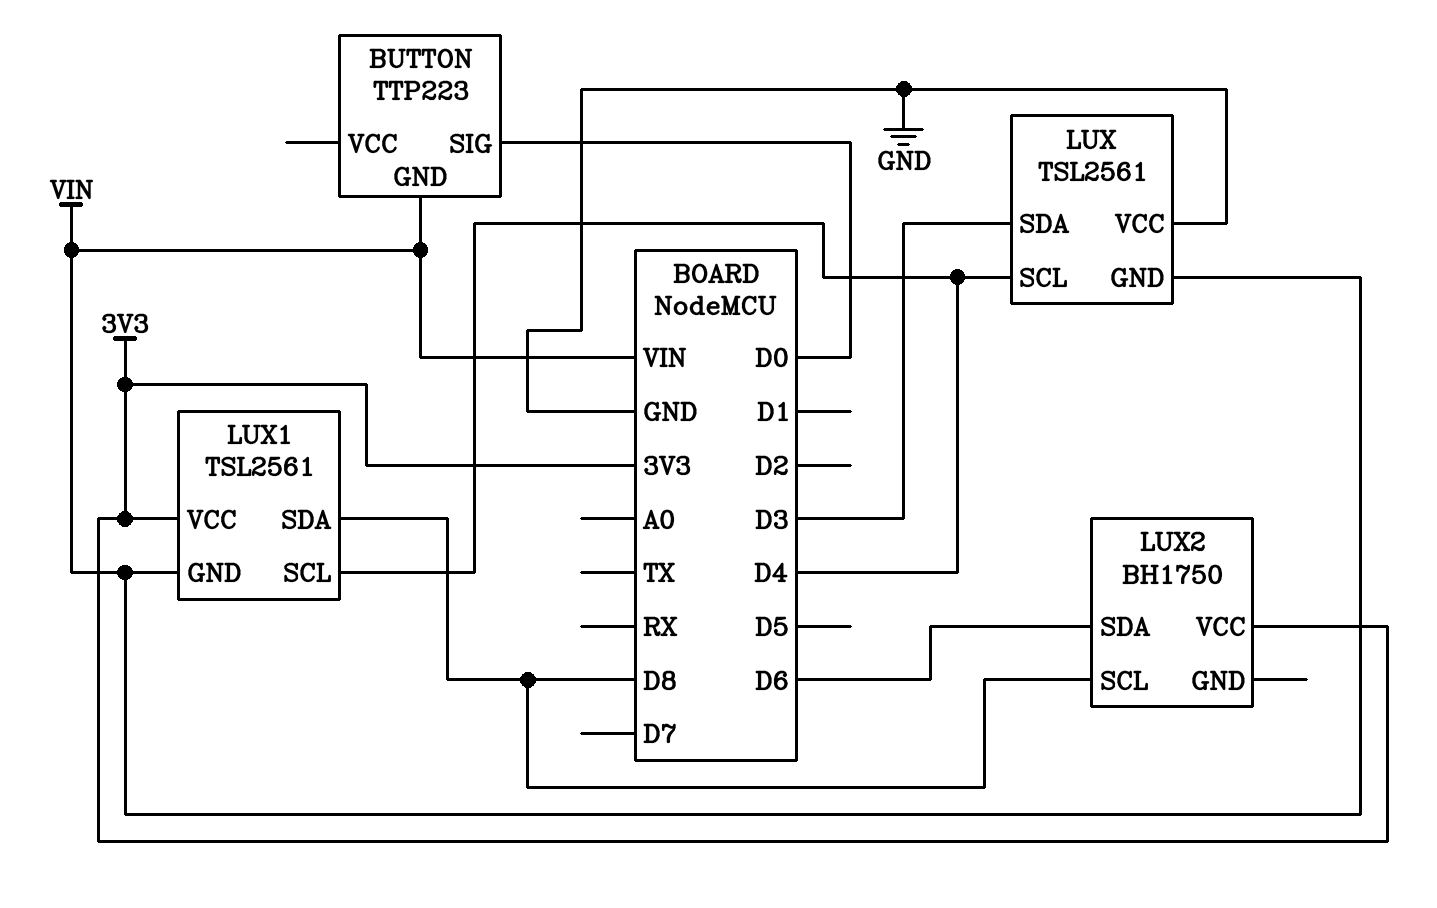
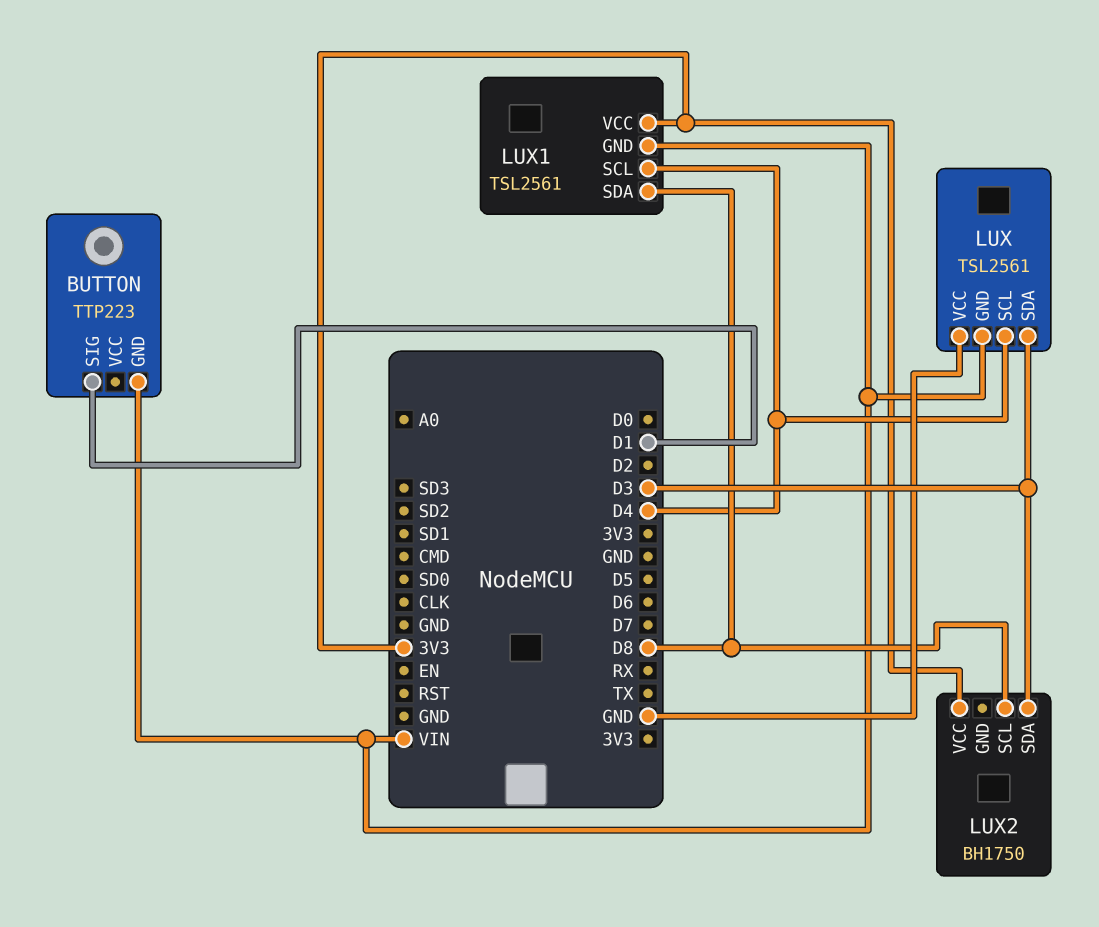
BUTTON pin SIG: D0 -> D1
LUX2 pin SDA: D6 -> D3

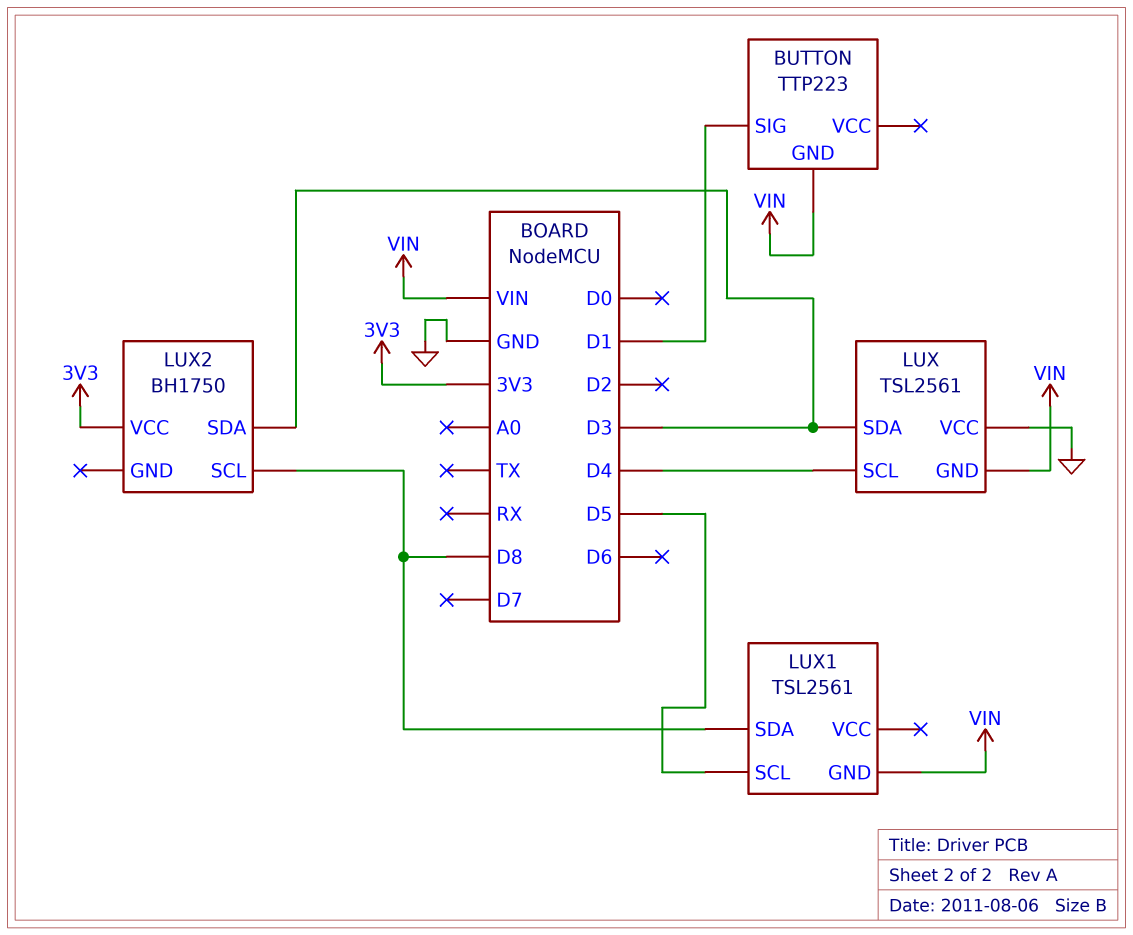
LUX1 pin SCL: D4 -> D5
LUX1 pin VCC: 3V3 -> none

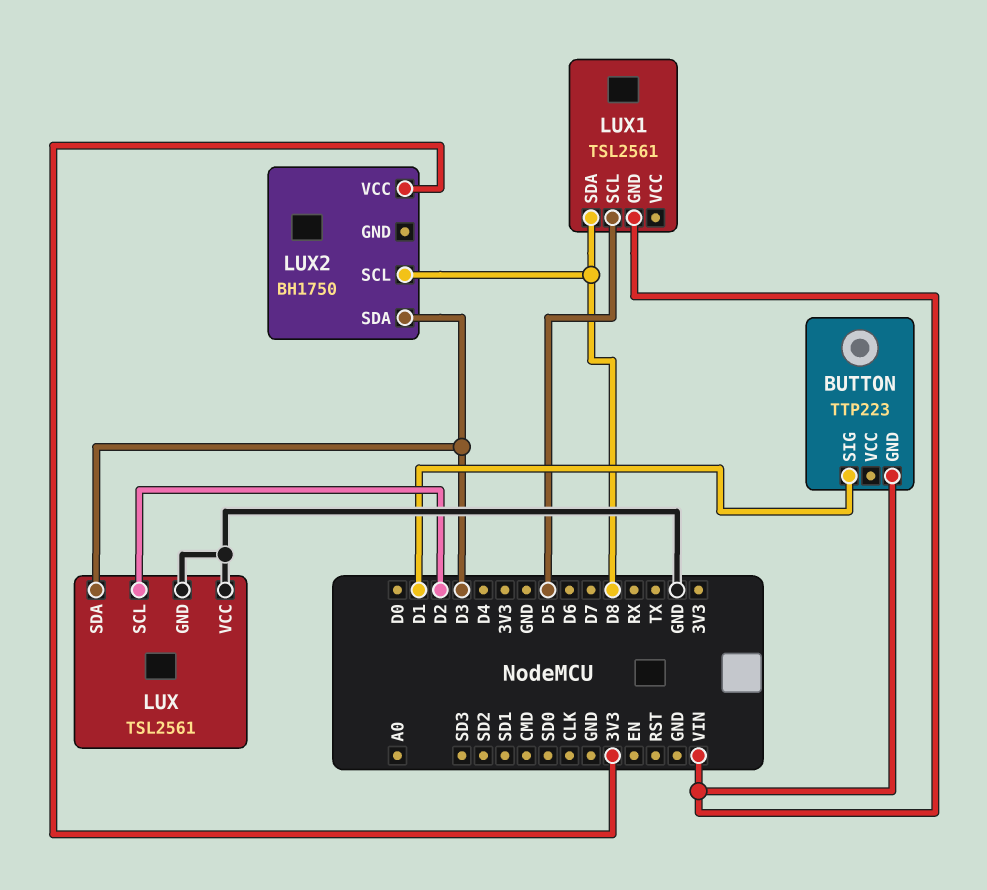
LUX pin GND: VIN -> GND
LUX pin SCL: D4 -> D2

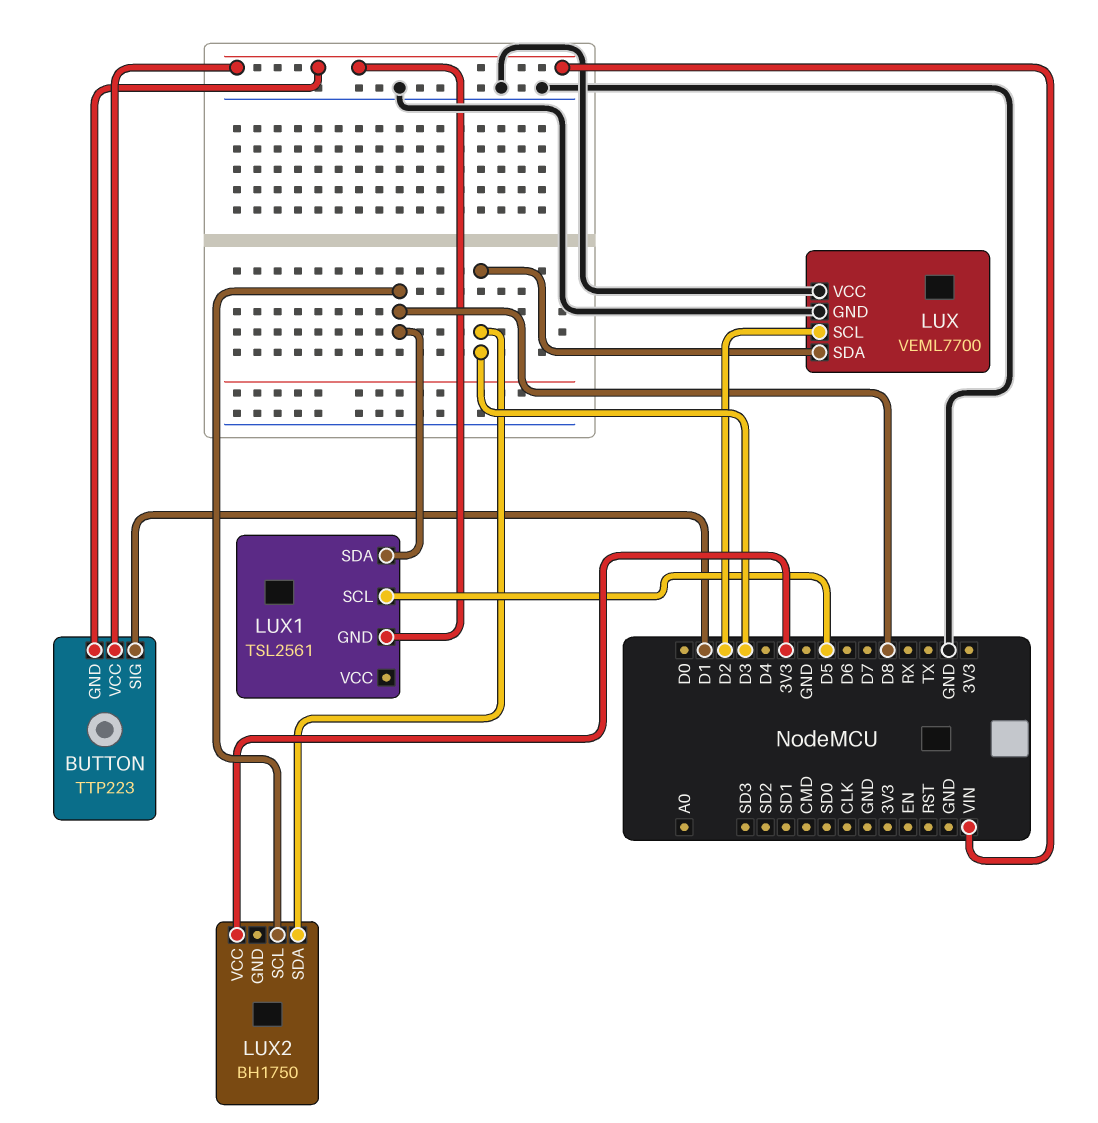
BUTTON pin VCC: none -> VIN
LUX: TSL2561 -> VEML7700

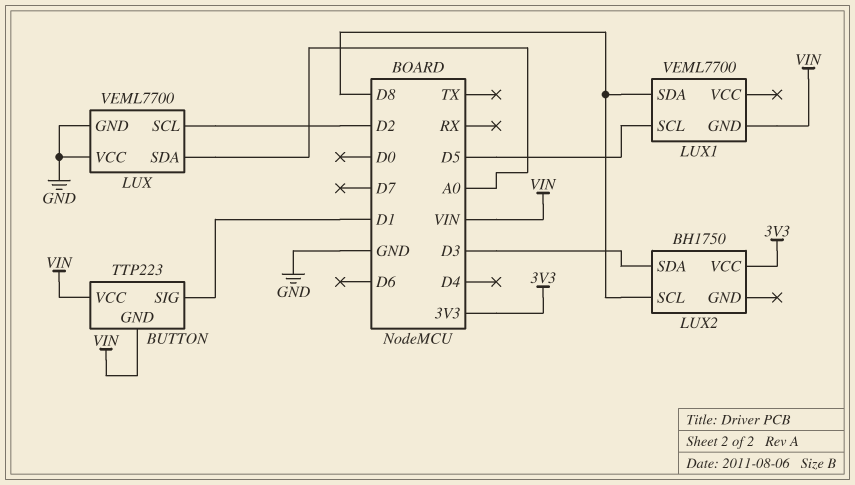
LUX pin SDA: D3 -> A0
LUX1: TSL2561 -> VEML7700

